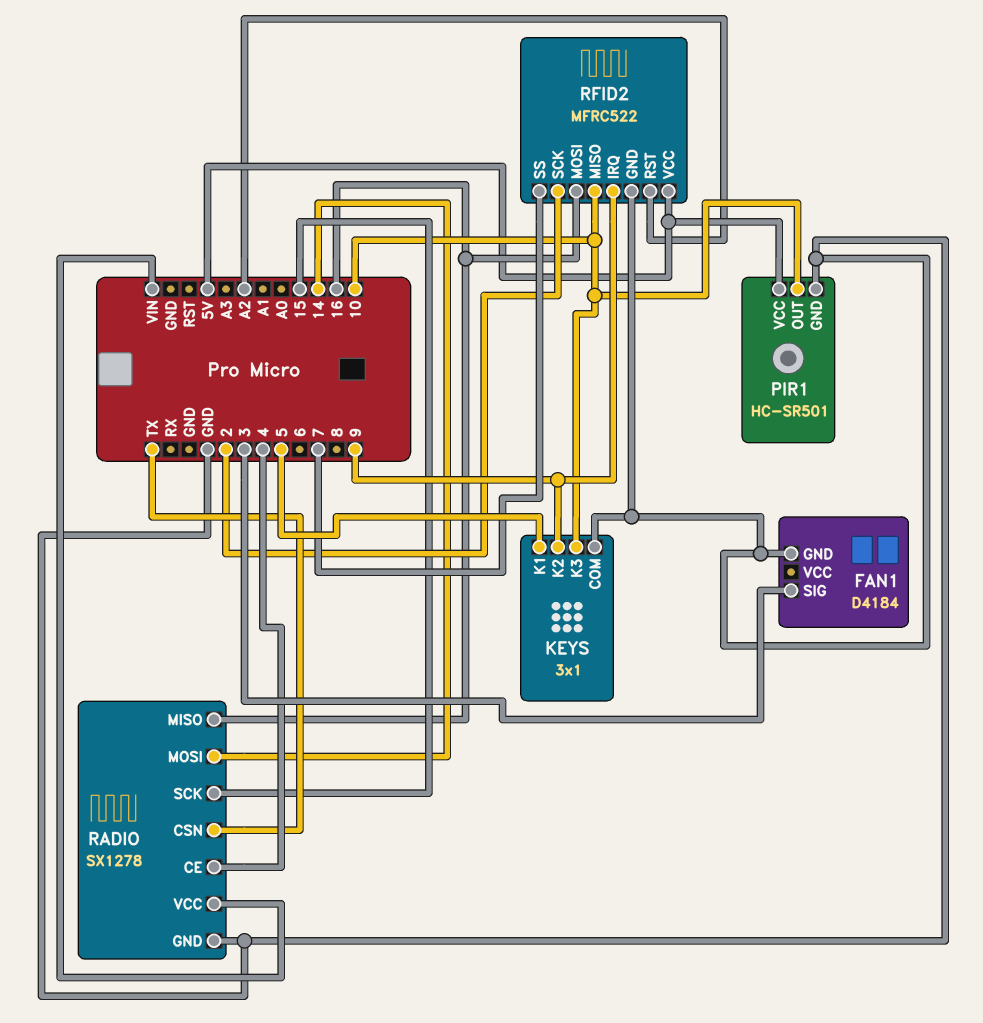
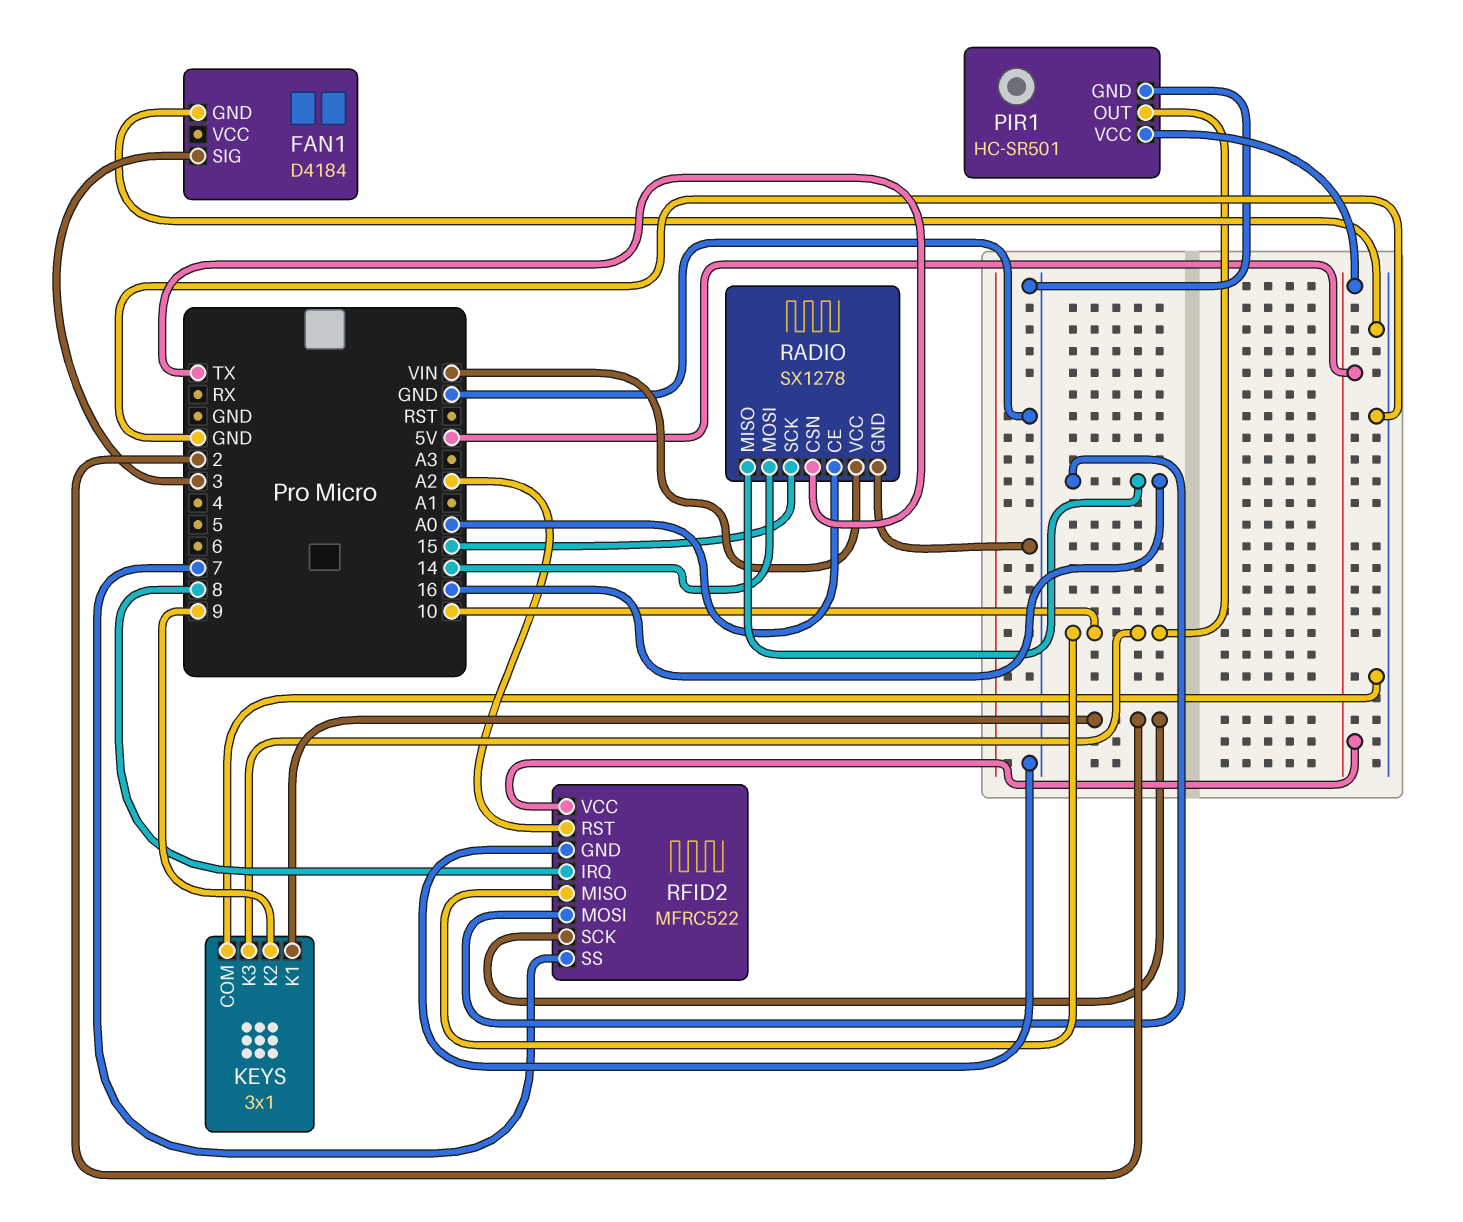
KEYS pin K1: 5 -> 2
RADIO pin CE: 4 -> A0
RFID2 pin IRQ: 9 -> 8

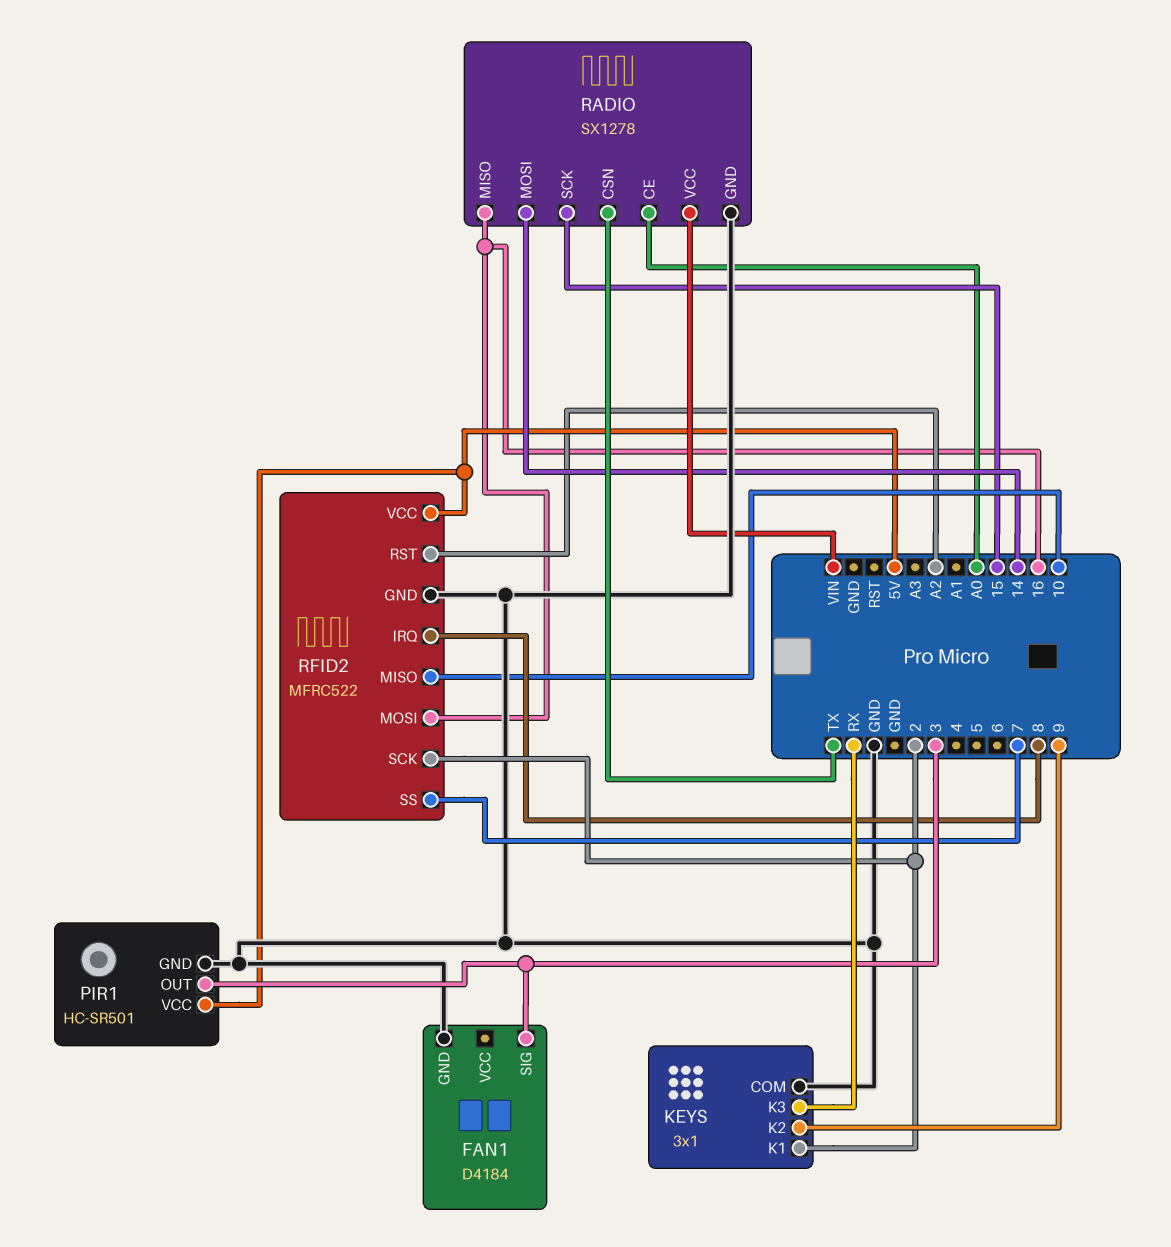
KEYS pin K3: 10 -> RX
PIR1 pin OUT: 10 -> 3

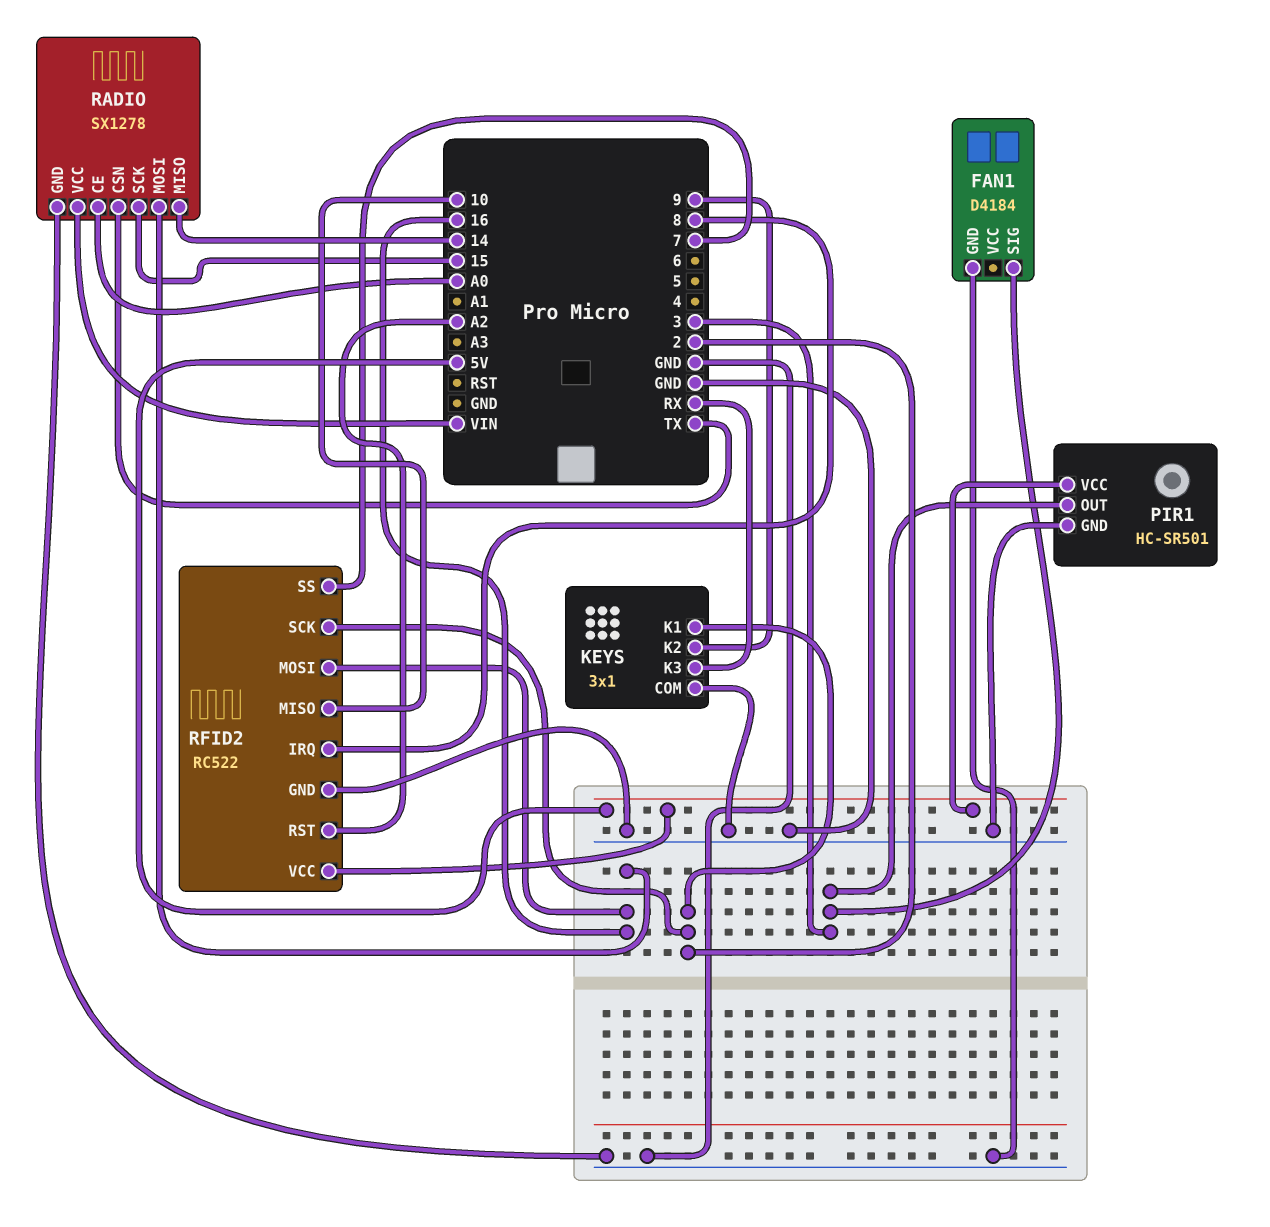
RADIO pin MISO: 16 -> 14
RADIO pin MOSI: 14 -> 16
RFID2: MFRC522 -> RC522

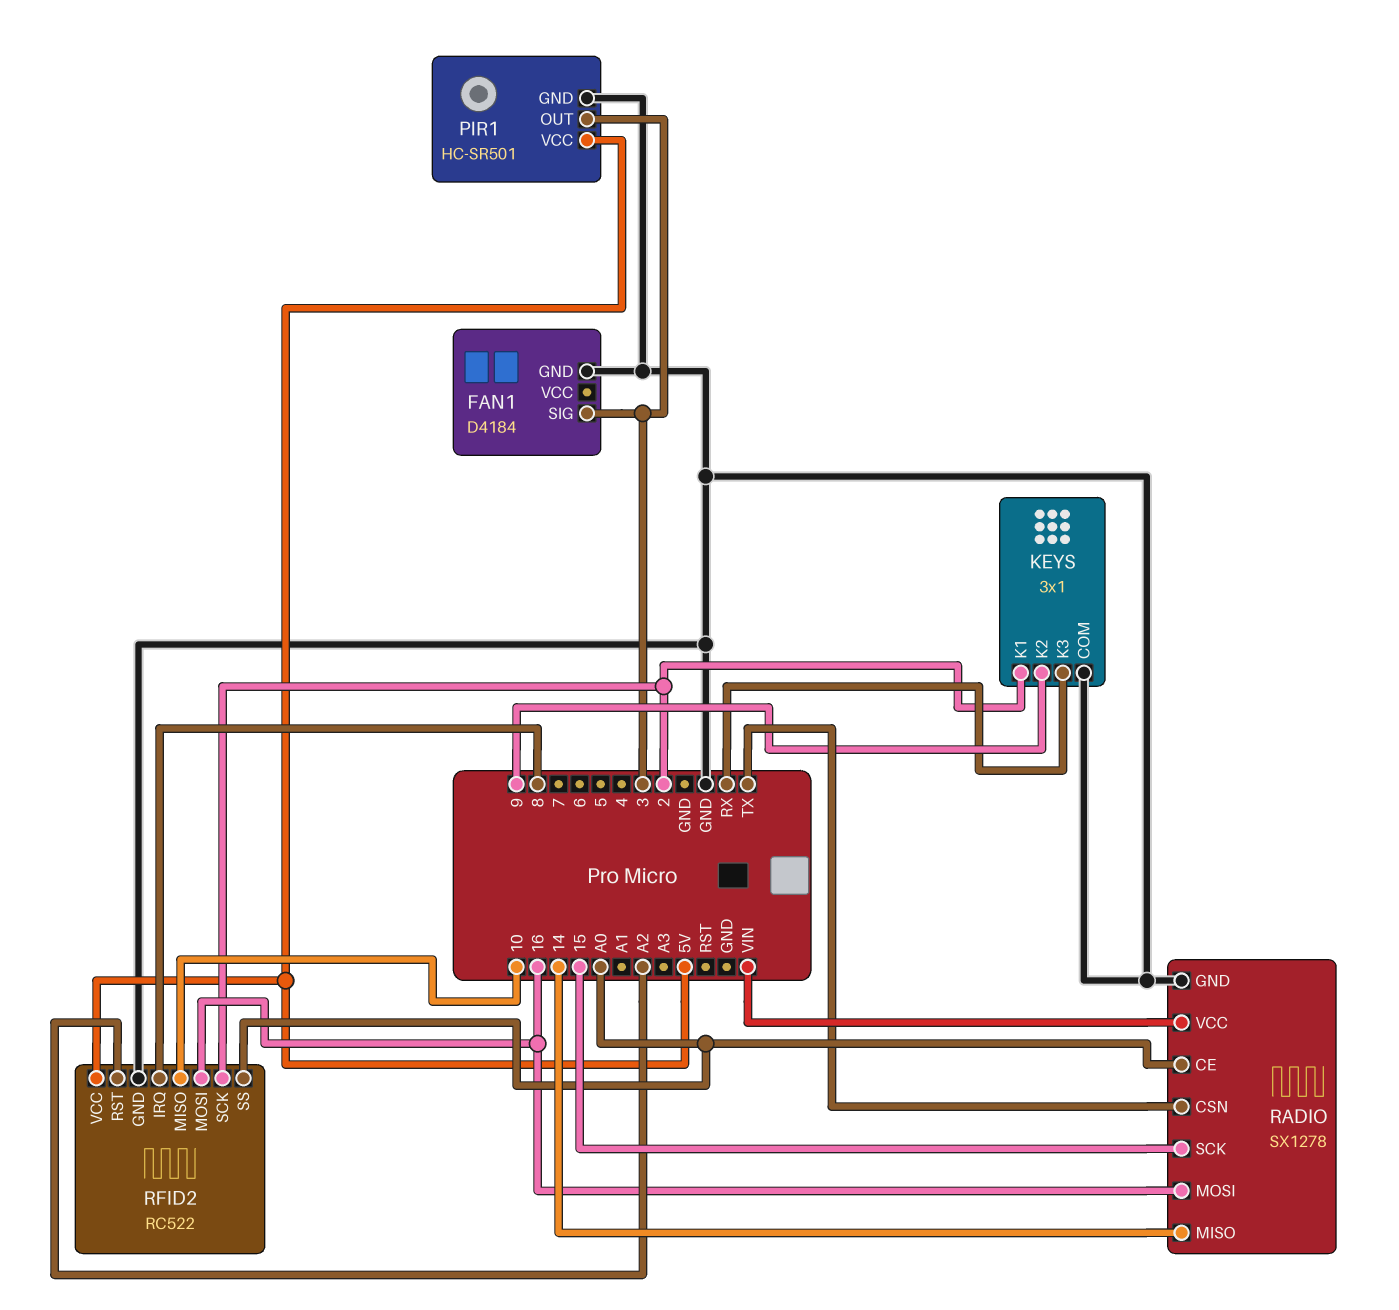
RFID2 pin SS: 7 -> A0

